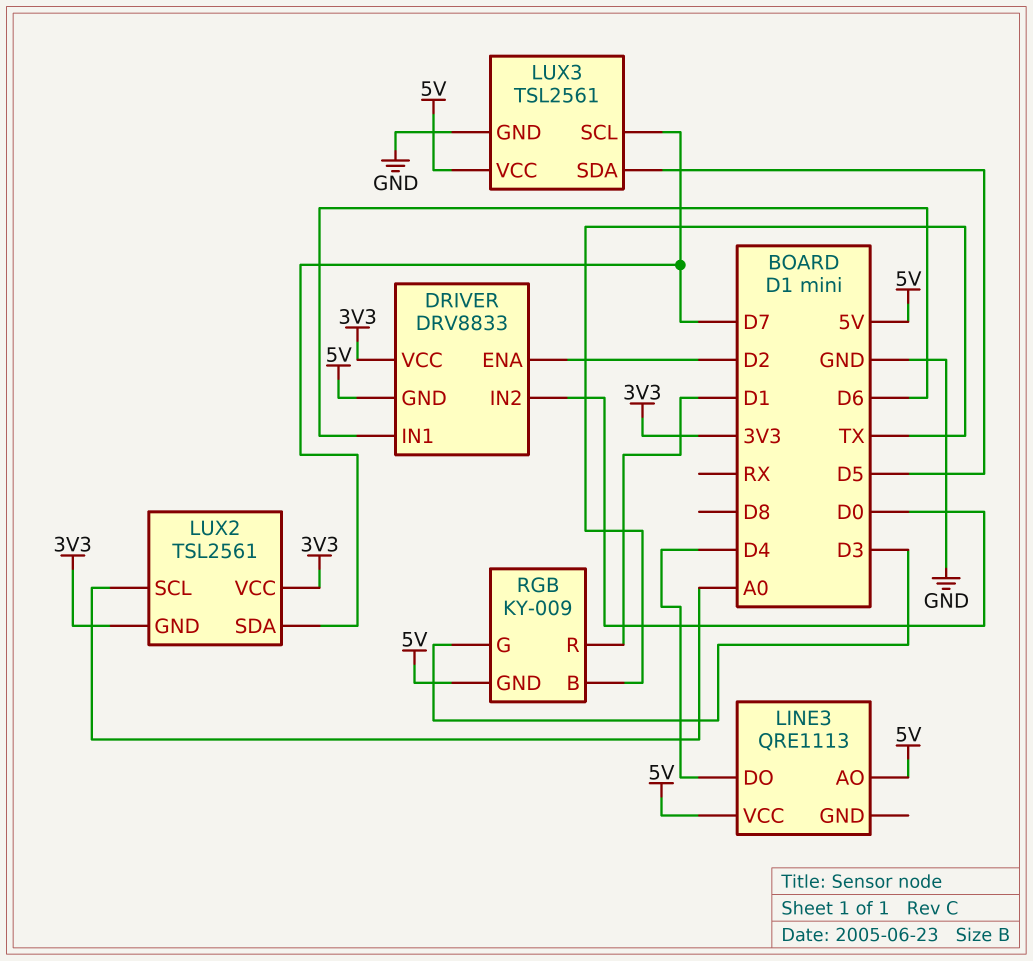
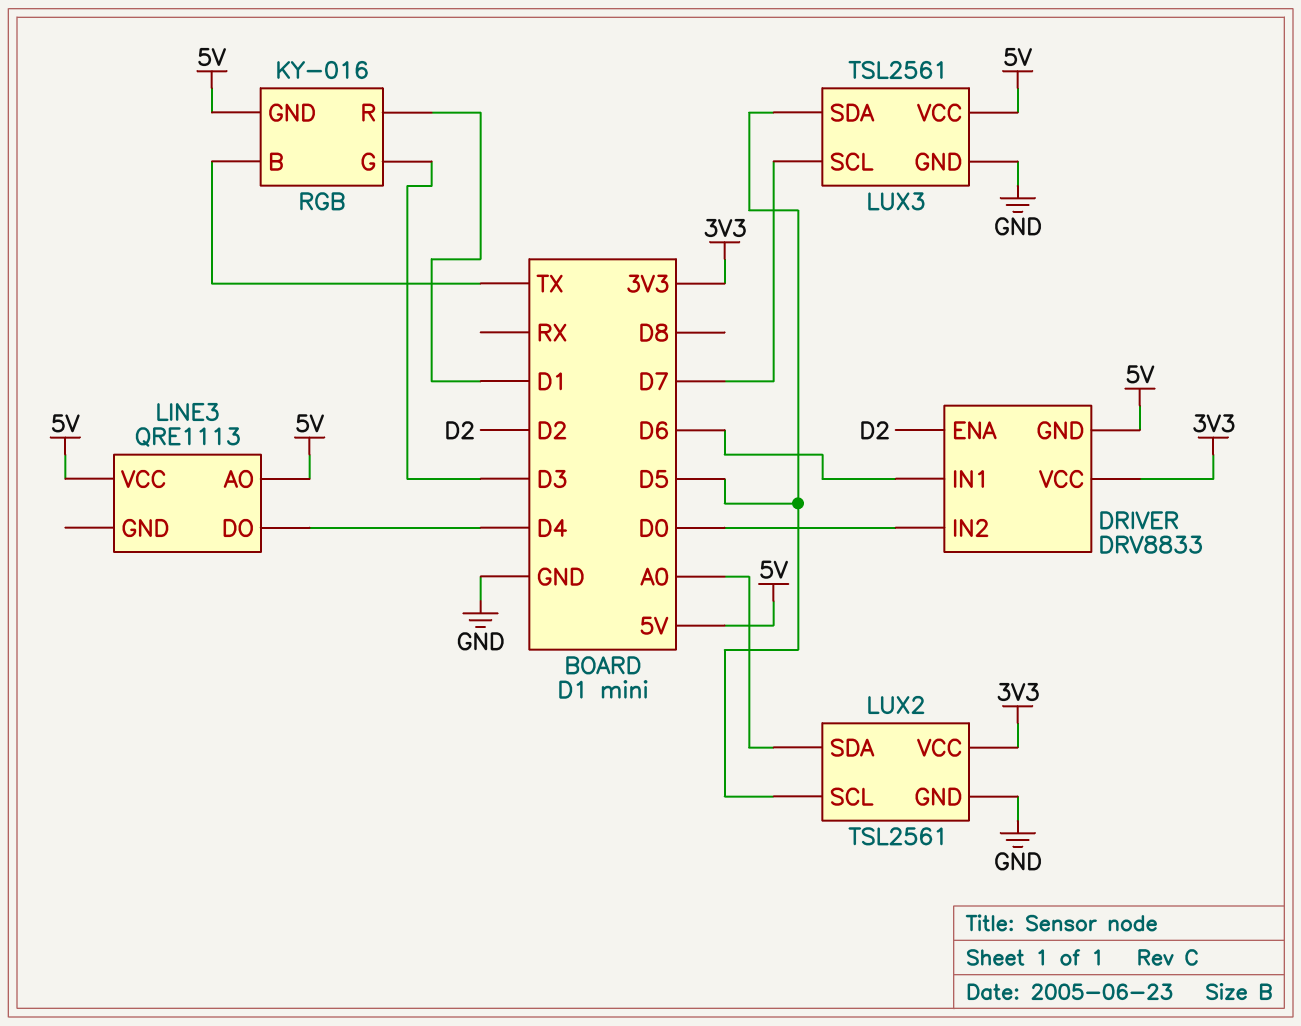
LUX2 pin GND: 3V3 -> GND
LUX2 pin SCL: A0 -> D5
LUX2 pin SDA: D7 -> A0
RGB: KY-009 -> KY-016

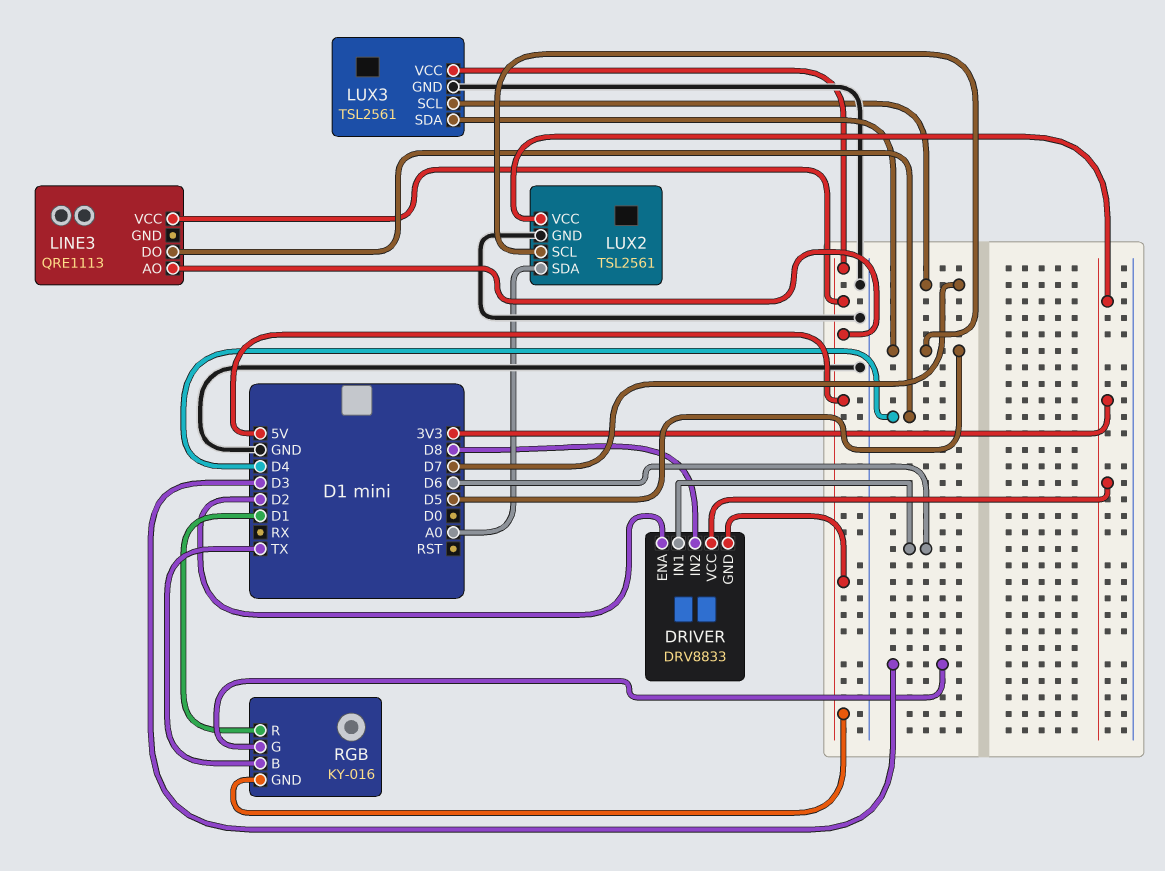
DRIVER pin IN2: D0 -> D8

